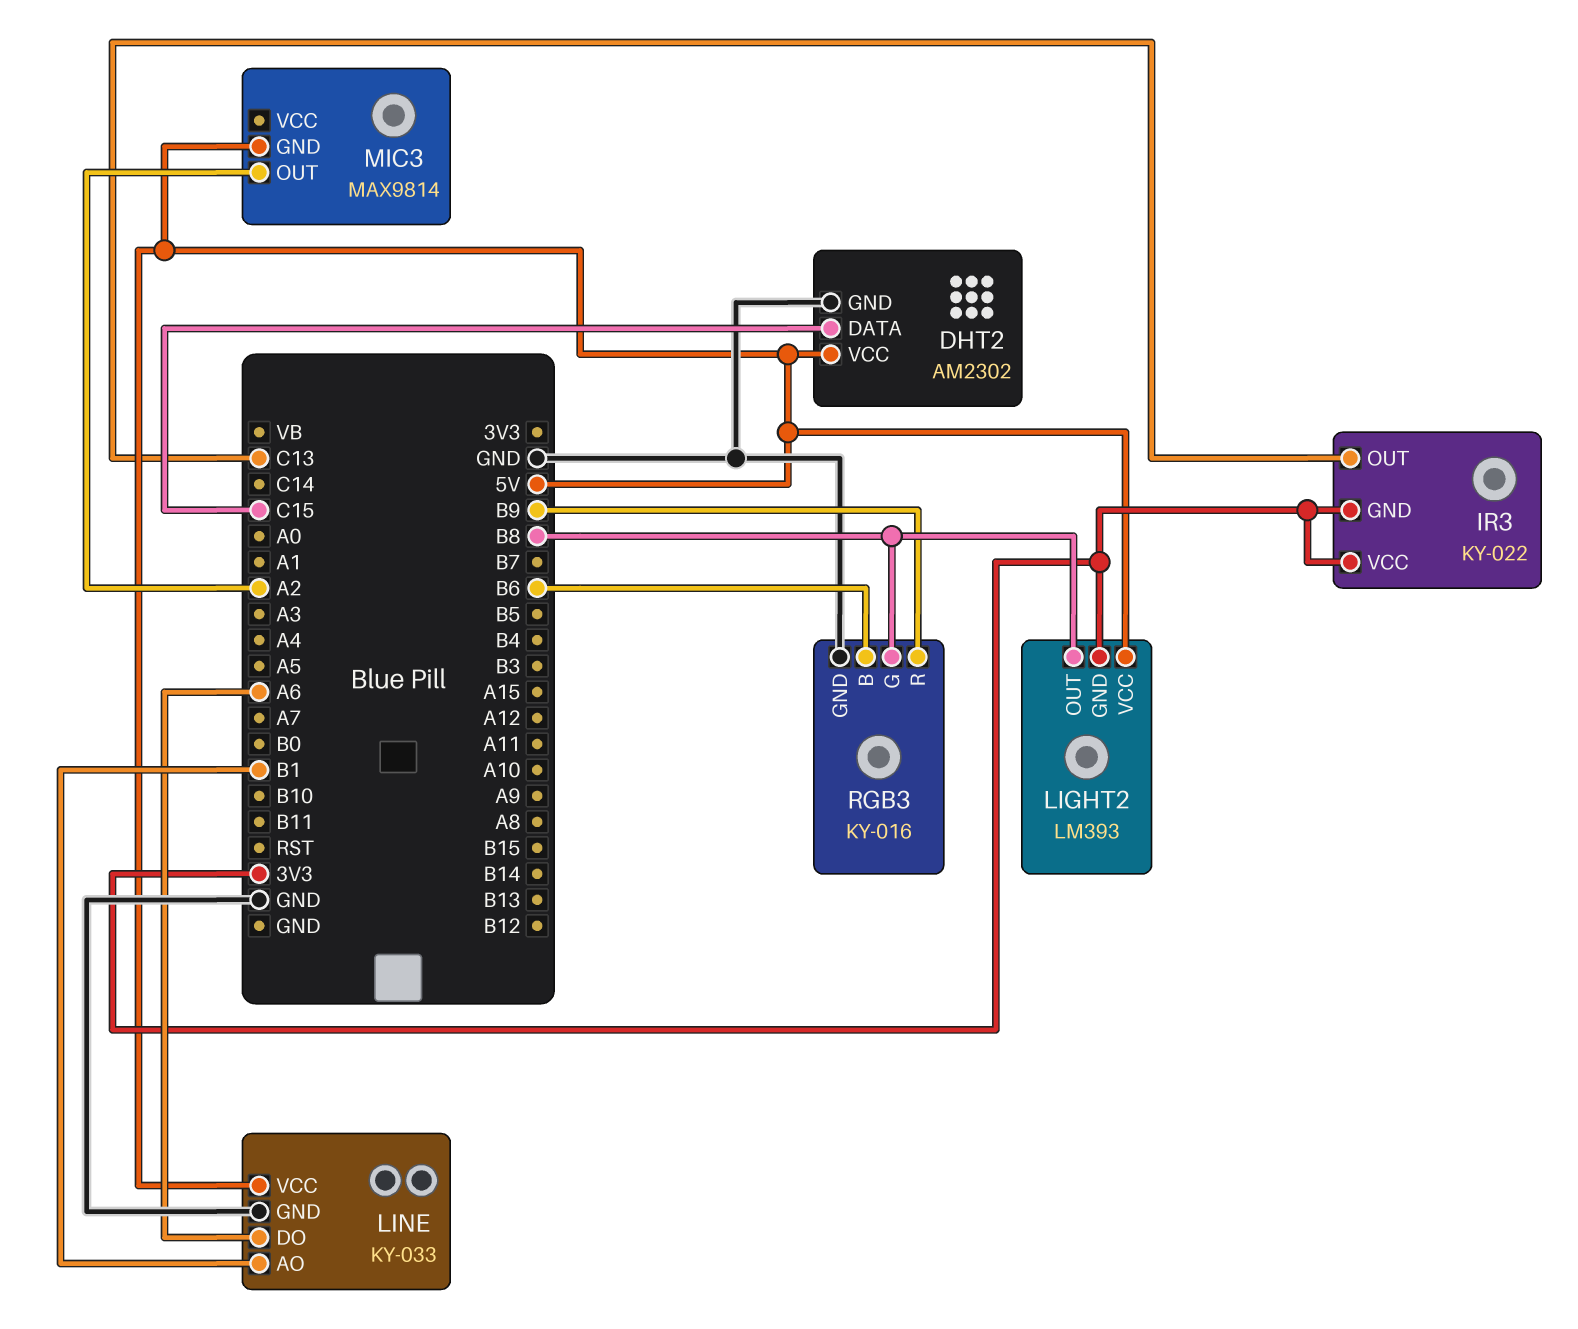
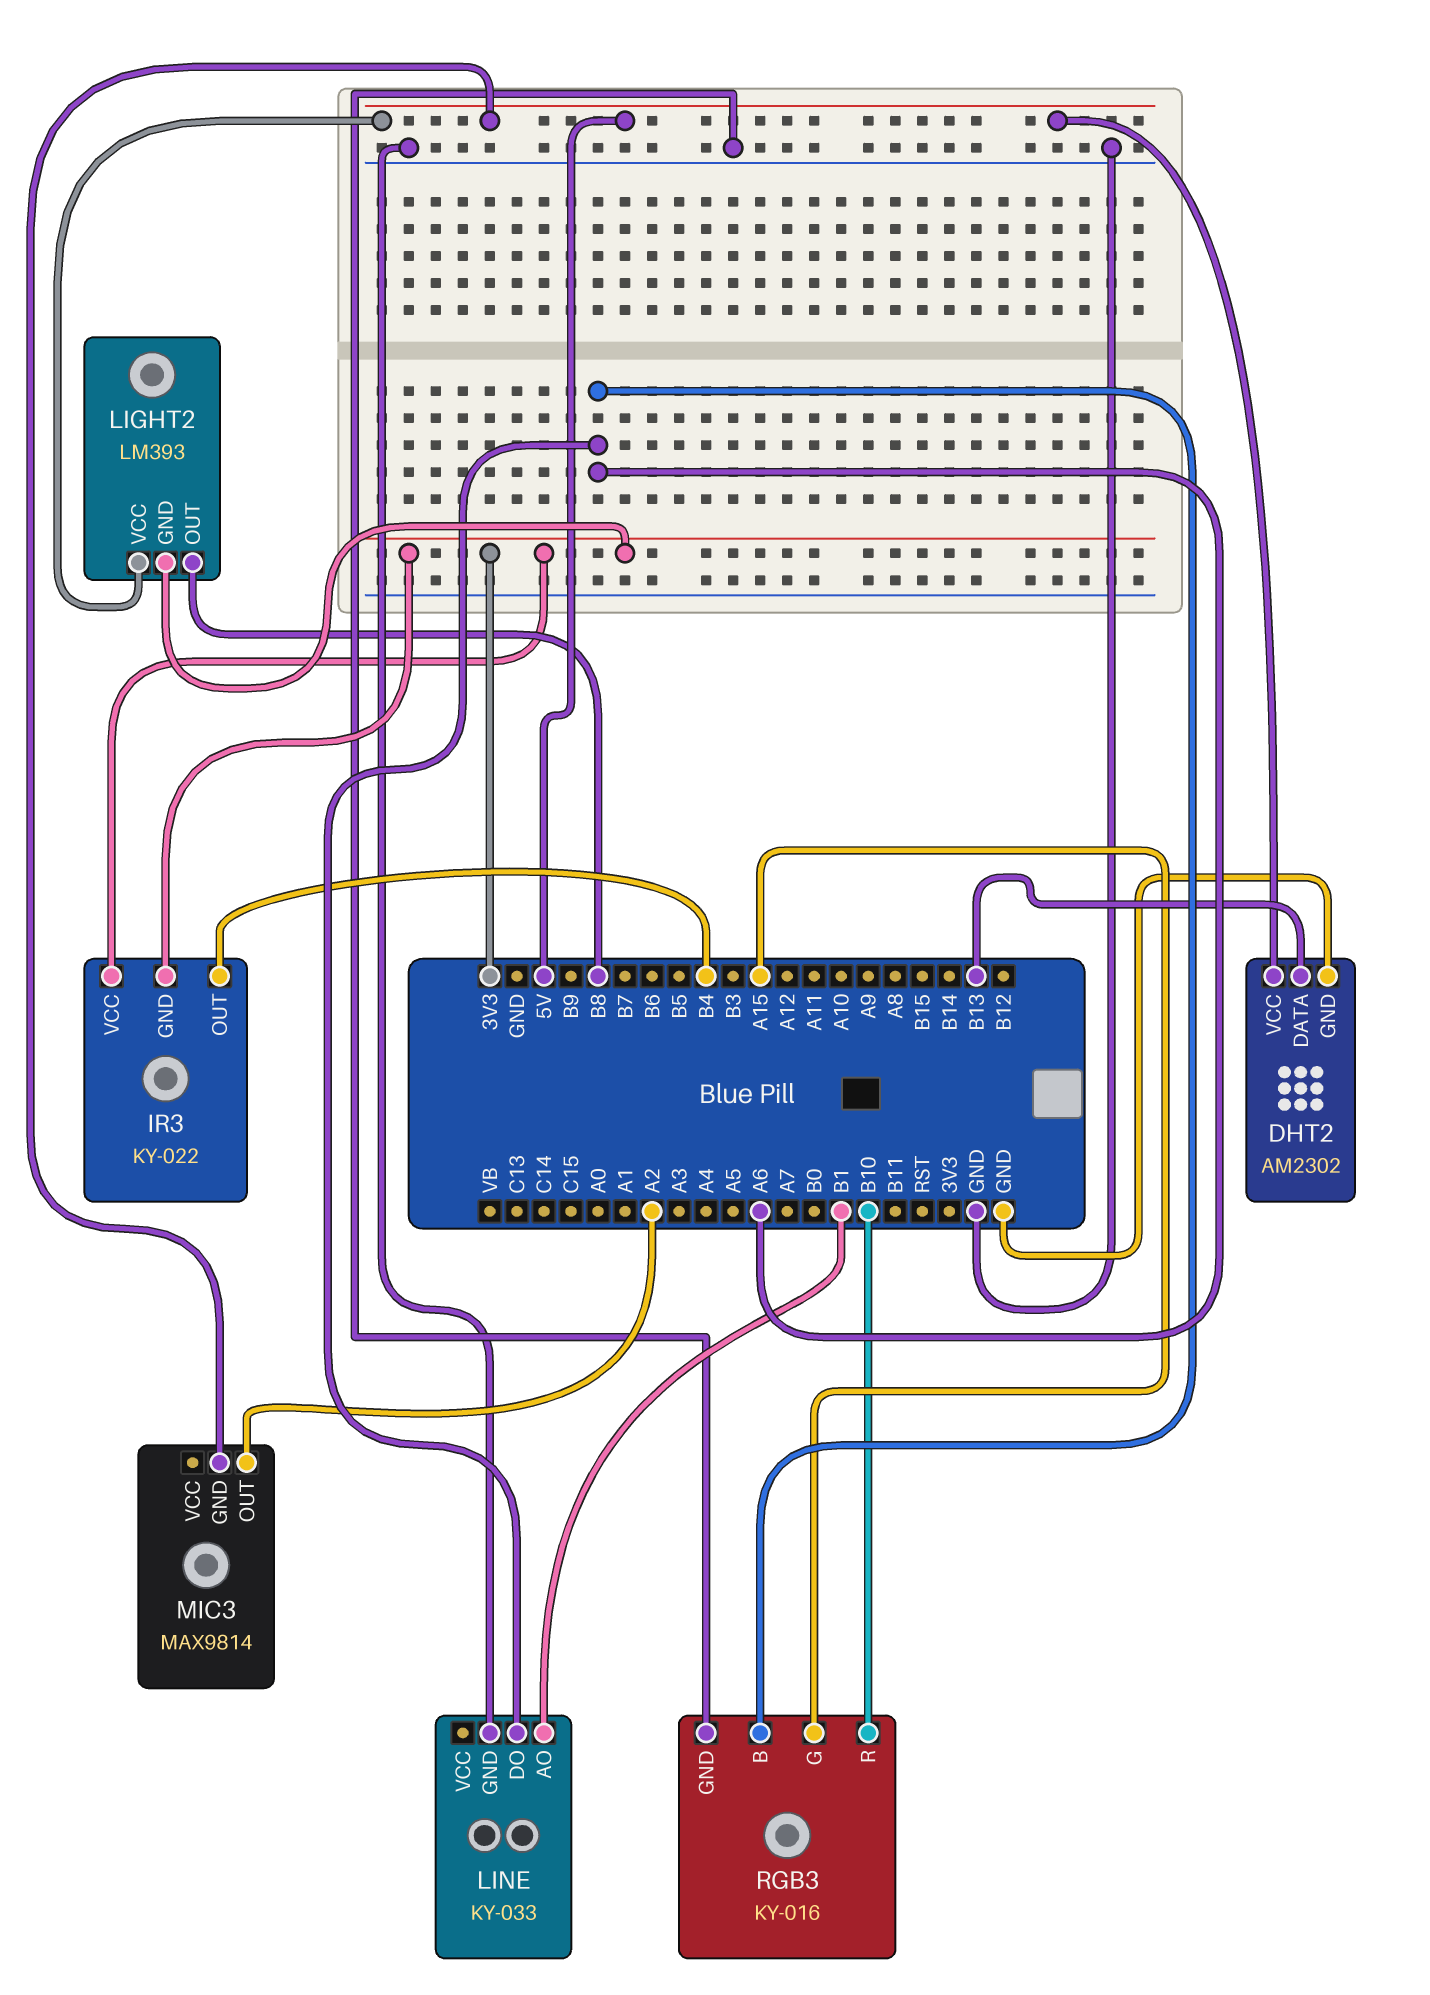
DHT2 pin DATA: C15 -> B13
IR3 pin OUT: C13 -> B4
LINE pin VCC: 5V -> none
RGB3 pin B: B6 -> A6
RGB3 pin G: B8 -> A15
RGB3 pin R: B9 -> B10

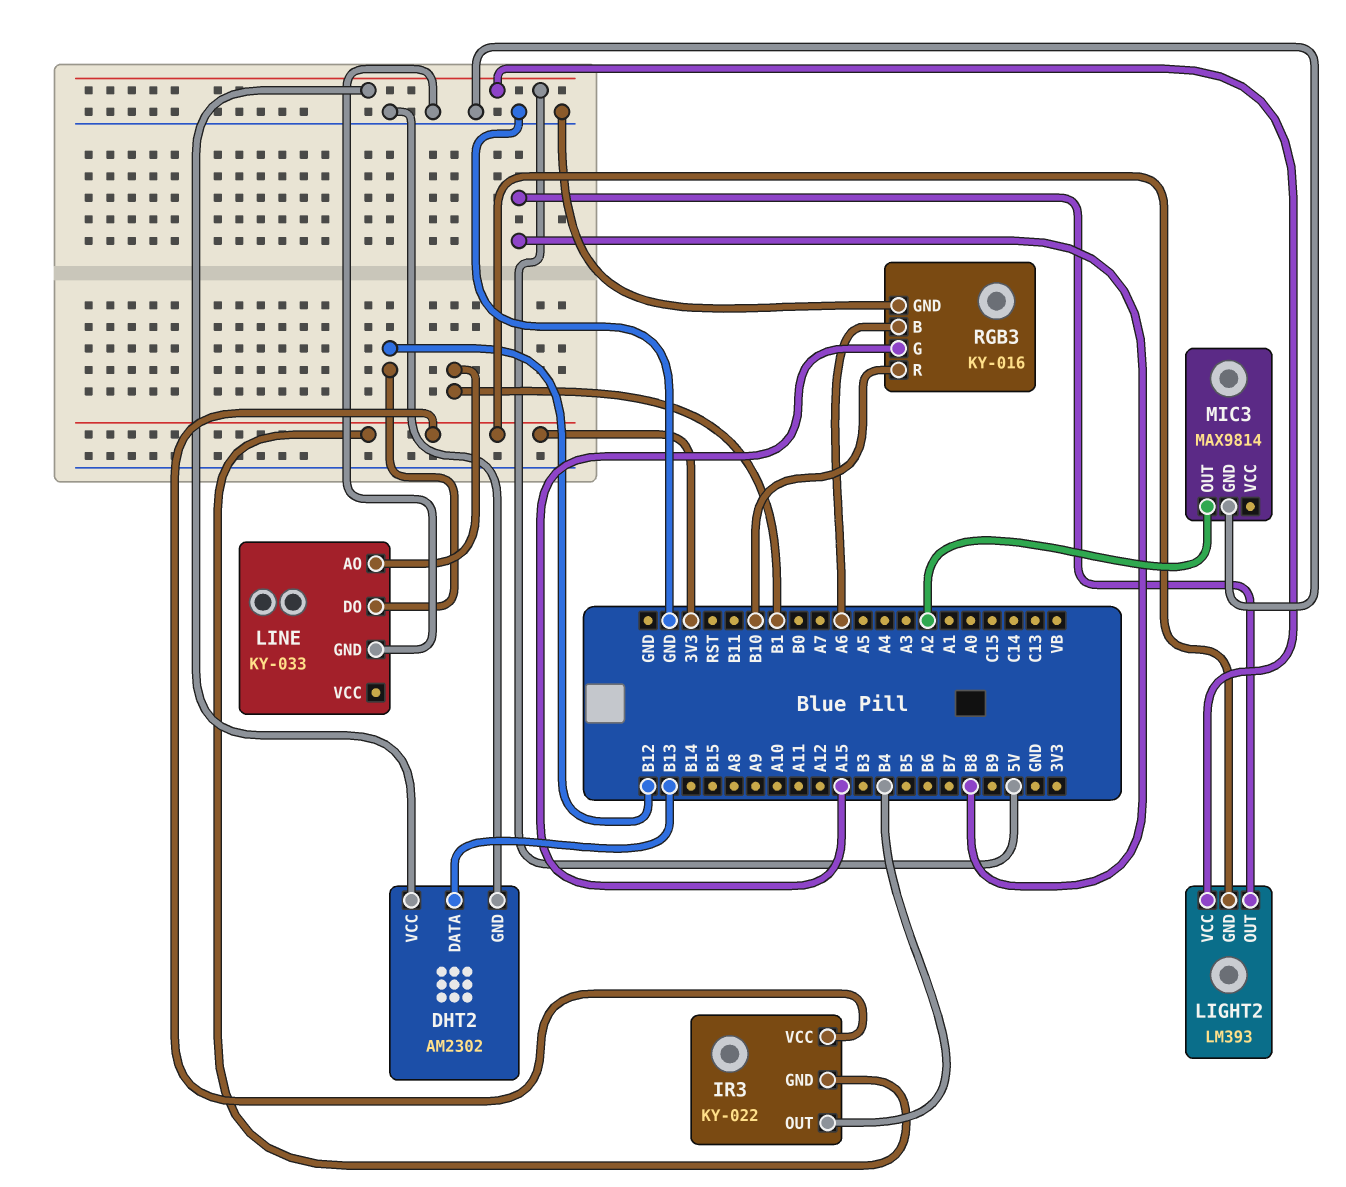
LINE pin DO: A6 -> B12
MIC3 pin GND: 5V -> GND

